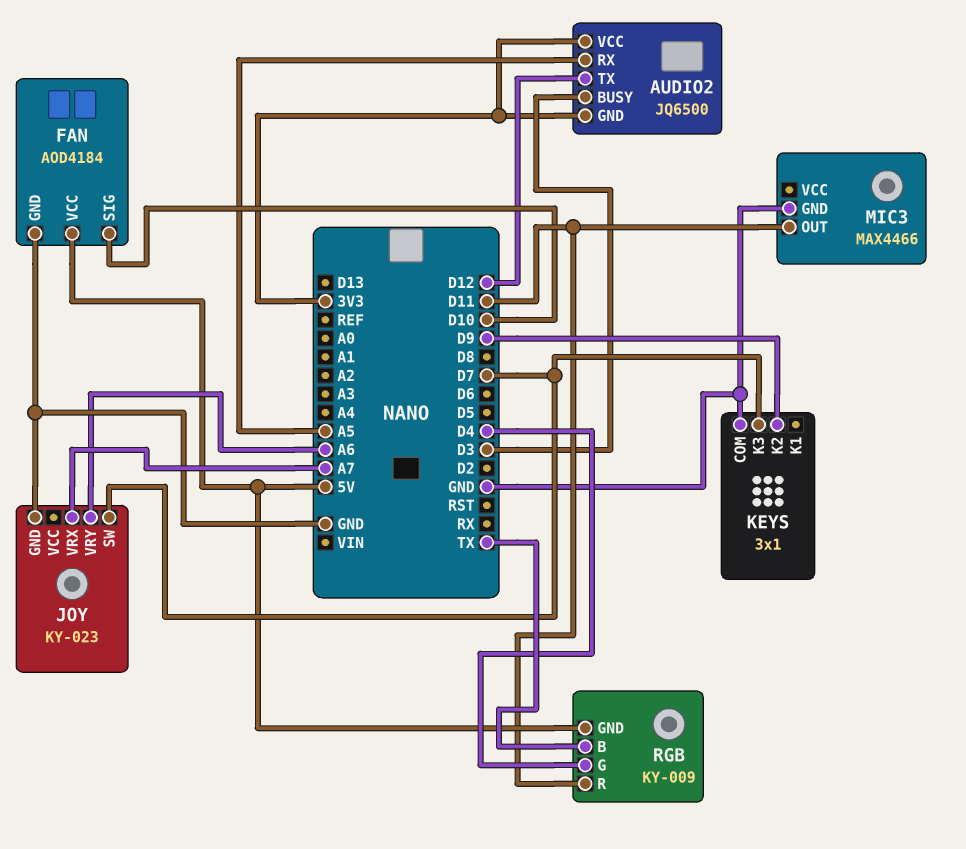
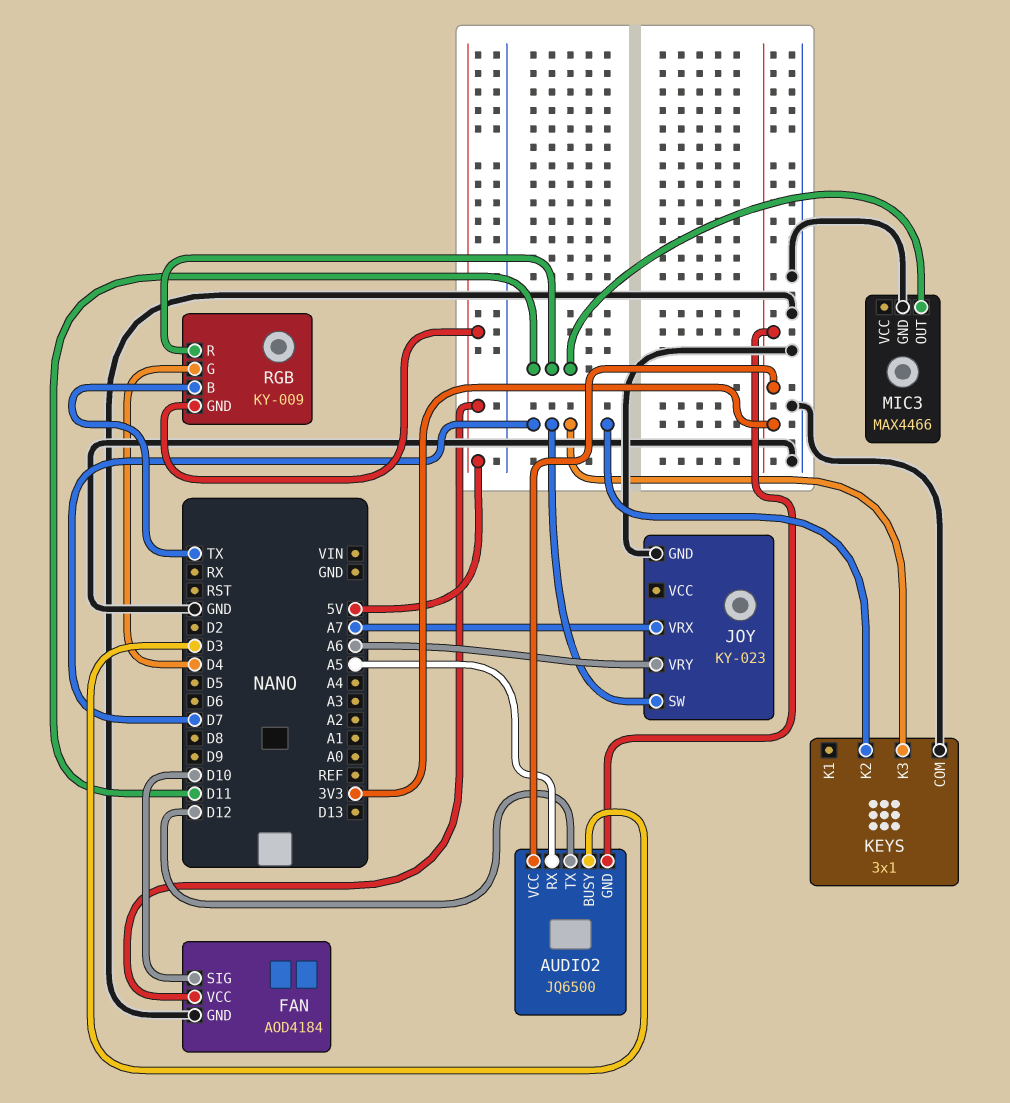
KEYS pin K2: D9 -> D7

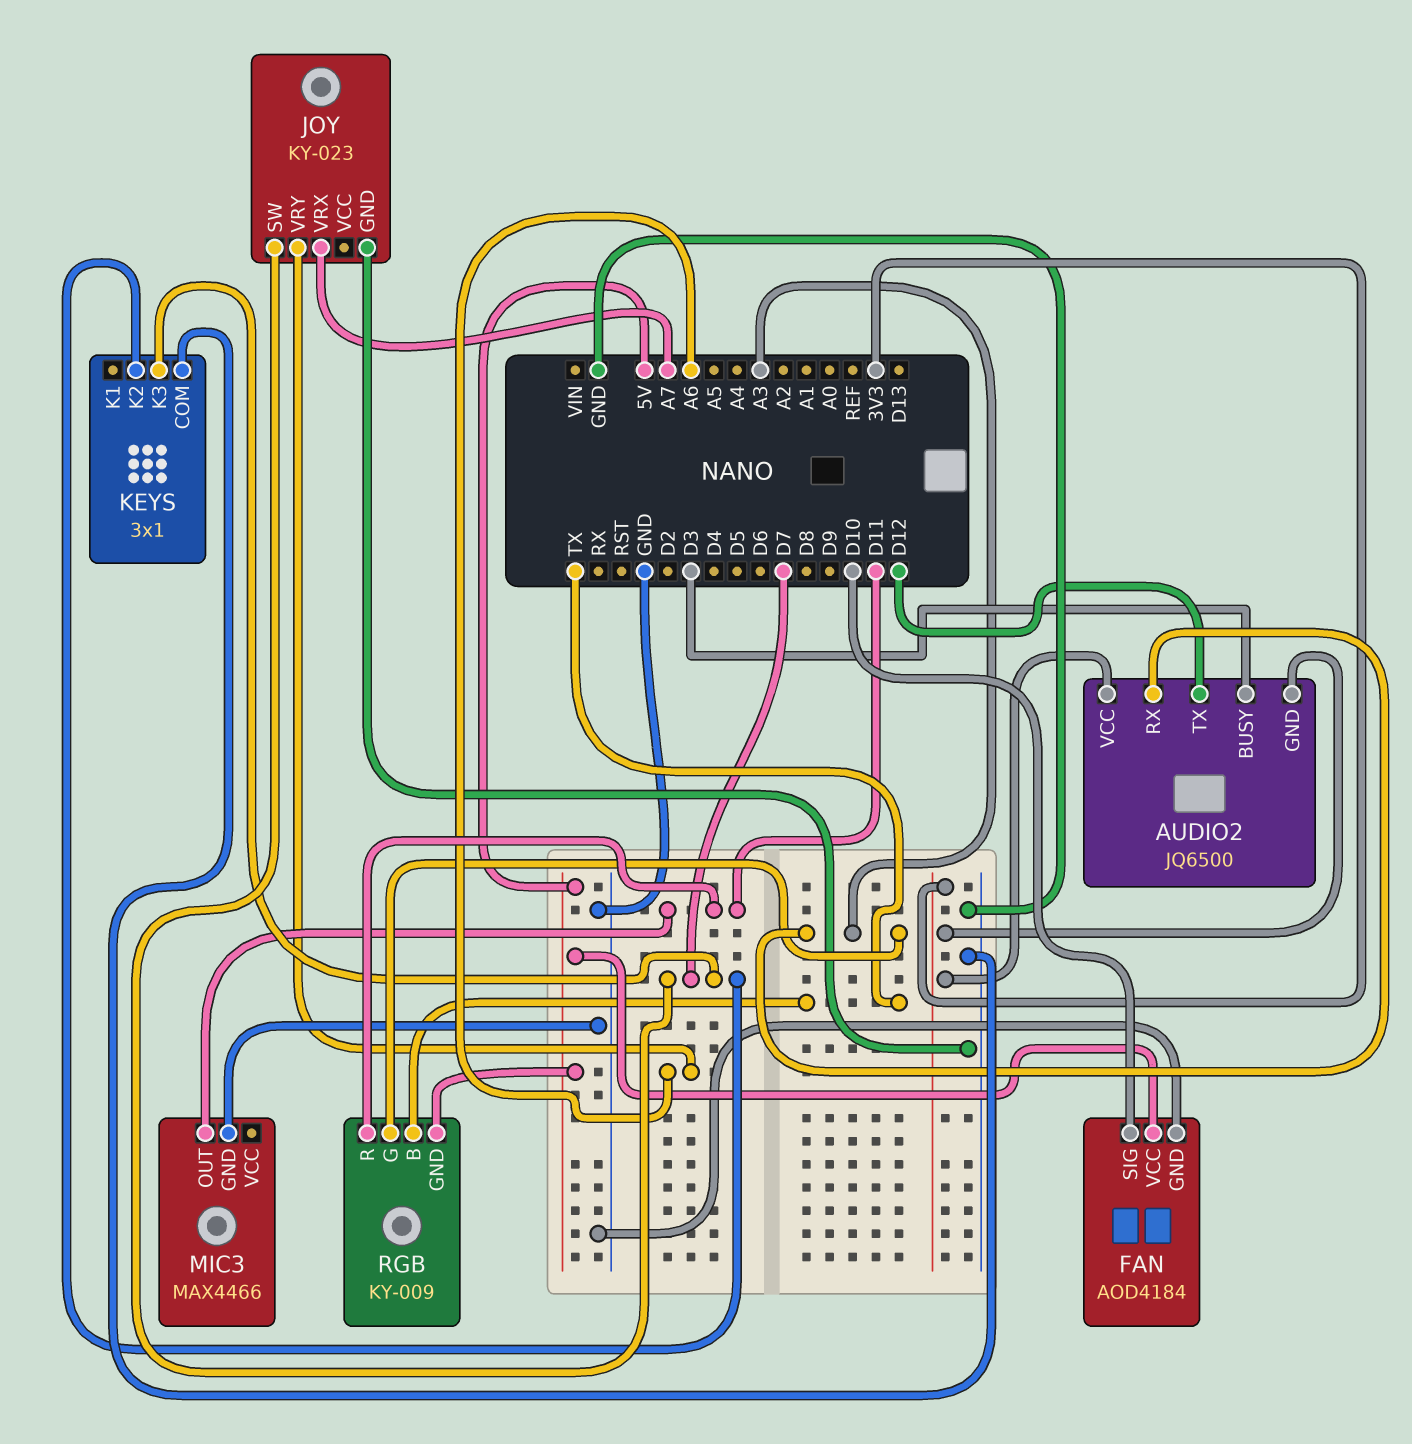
AUDIO2 pin RX: A5 -> A3
RGB pin G: D4 -> A3

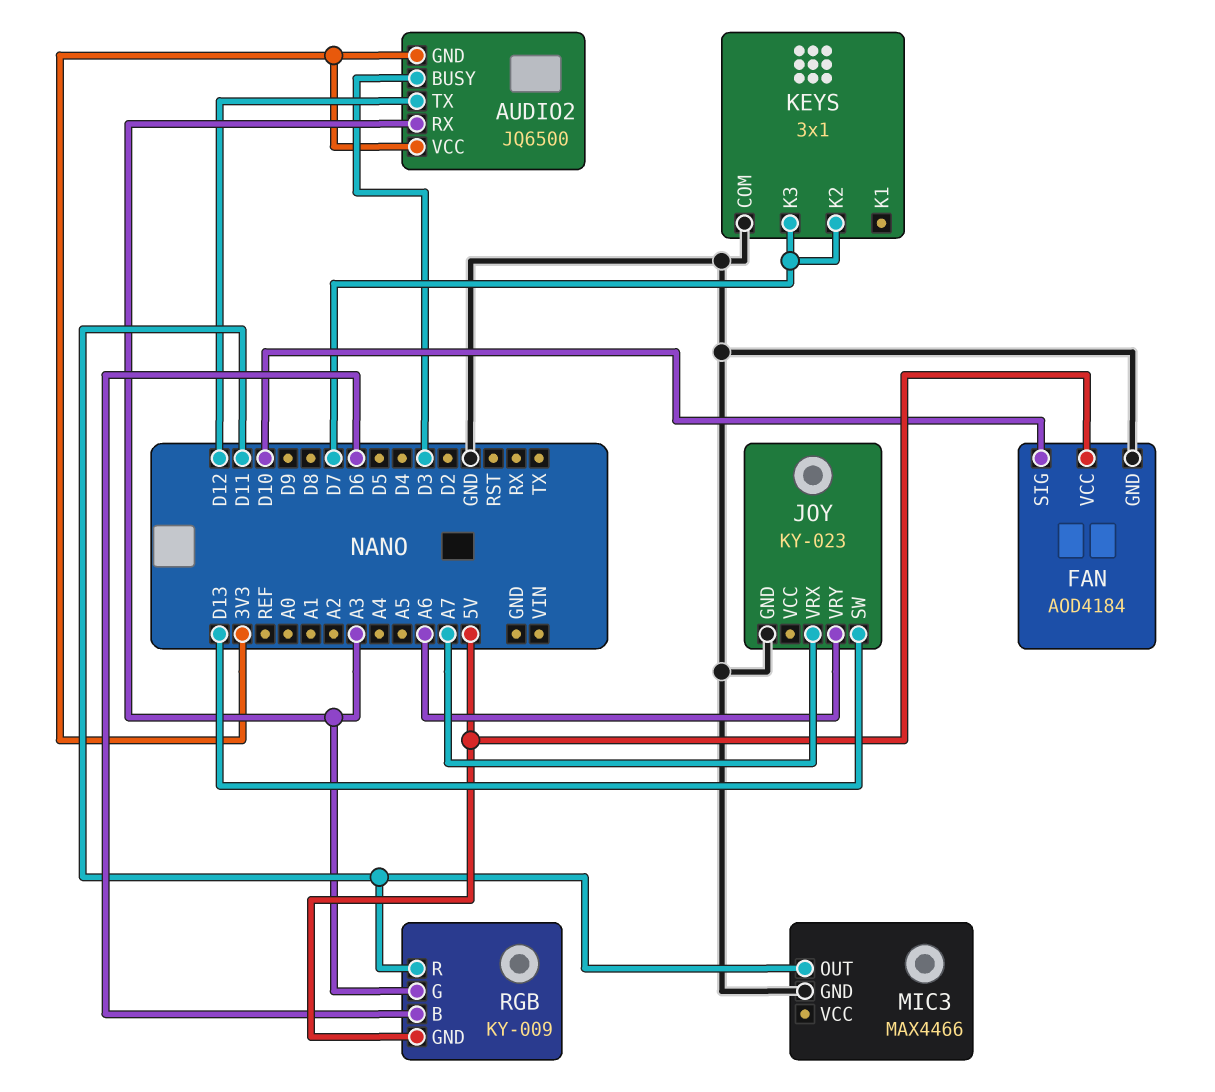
JOY pin SW: D7 -> D13
RGB pin B: TX -> D6

